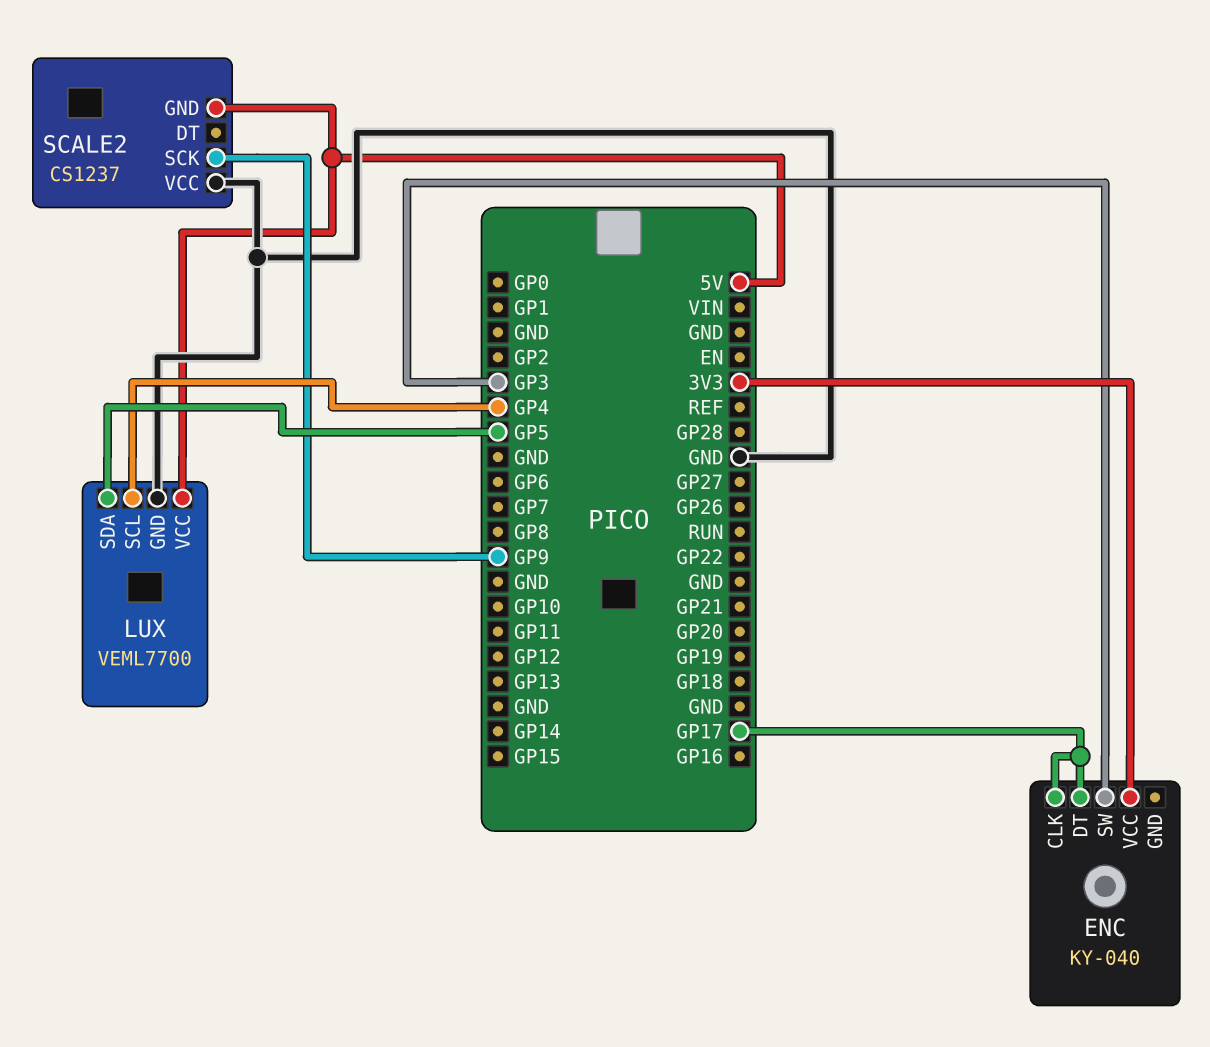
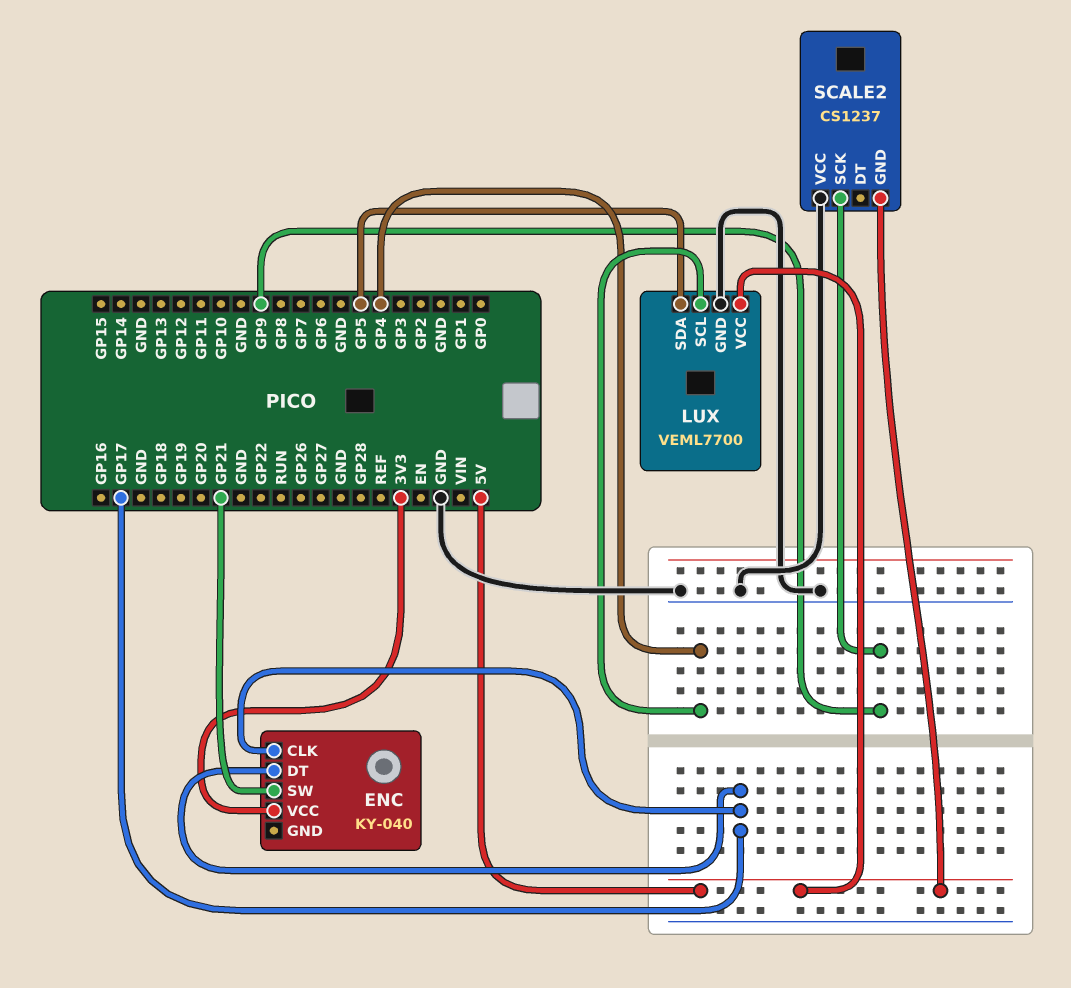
ENC pin SW: GP3 -> GP21

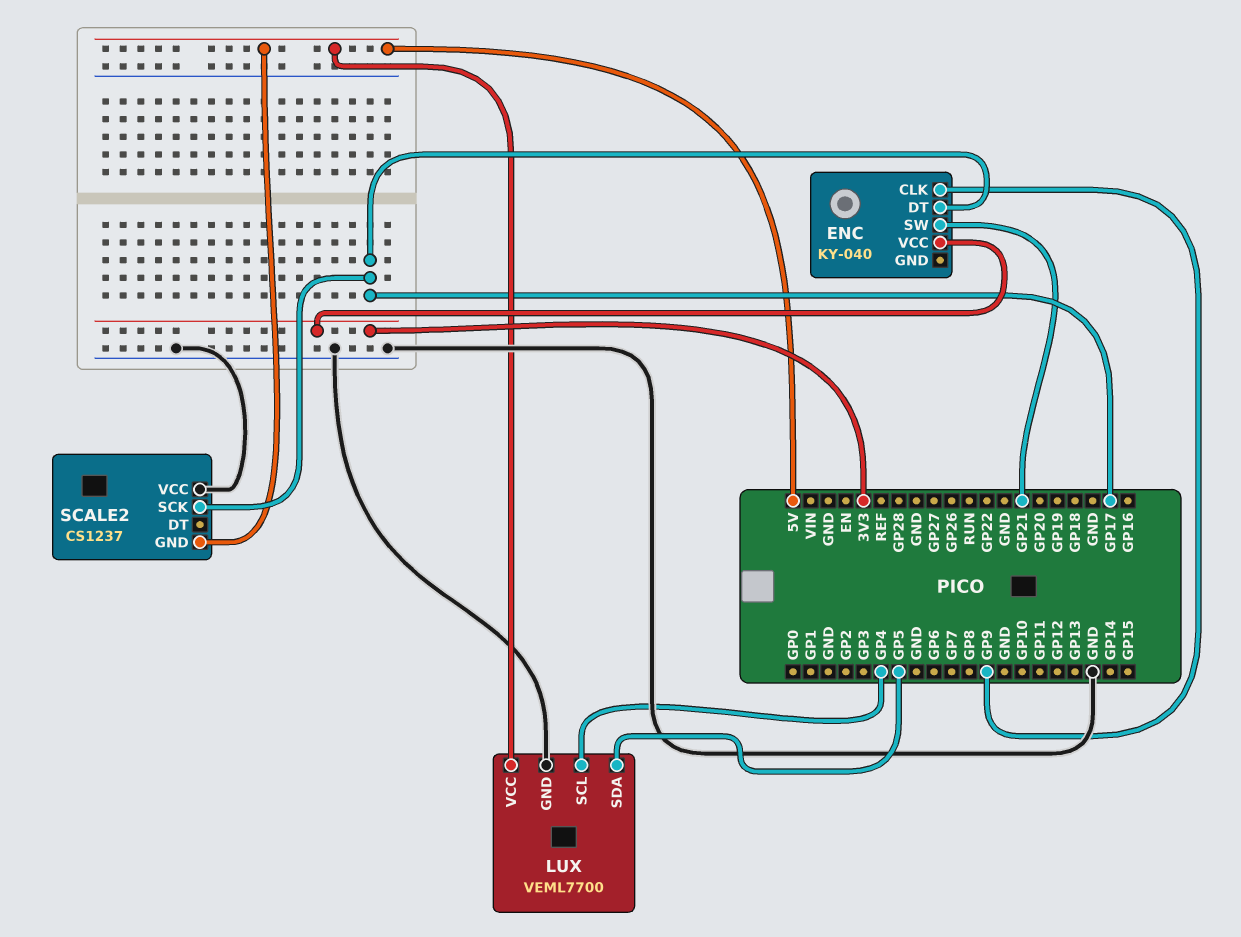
ENC pin CLK: GP17 -> GP9
SCALE2 pin SCK: GP9 -> GP17

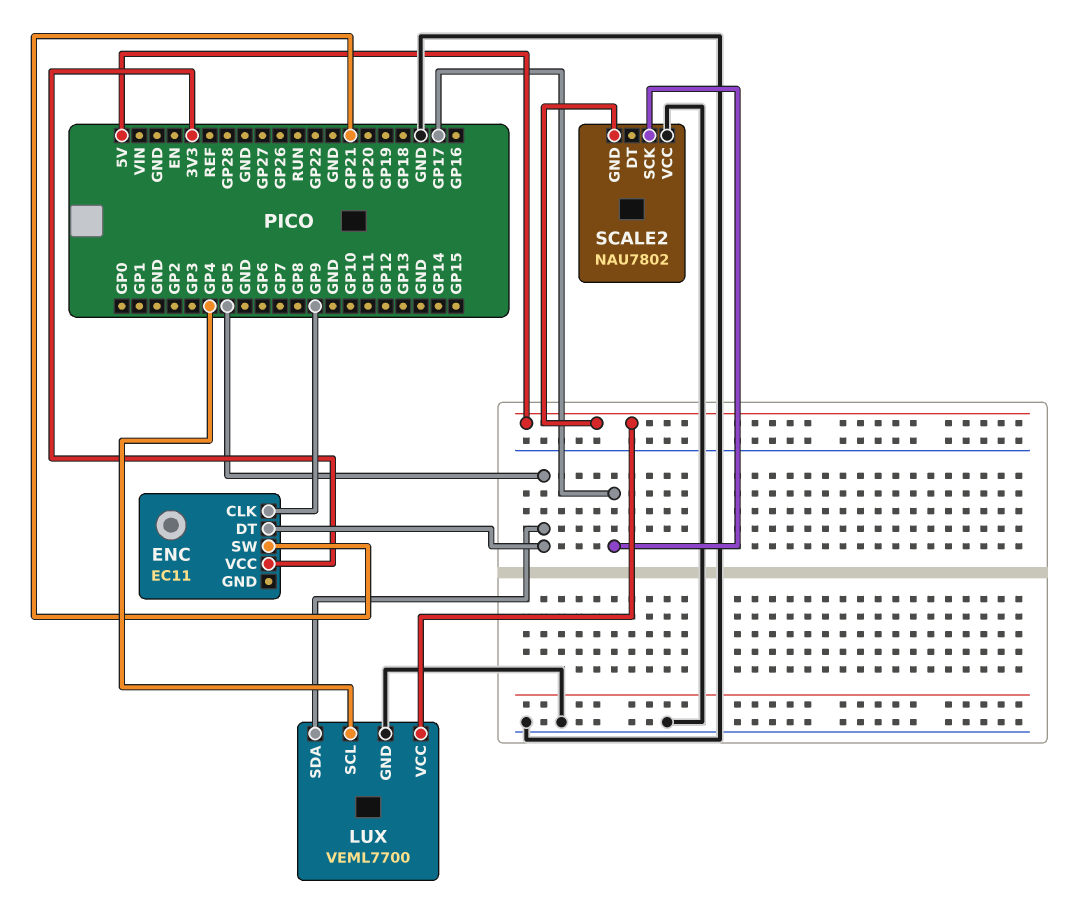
ENC: KY-040 -> EC11
ENC pin DT: GP17 -> GP5
SCALE2: CS1237 -> NAU7802

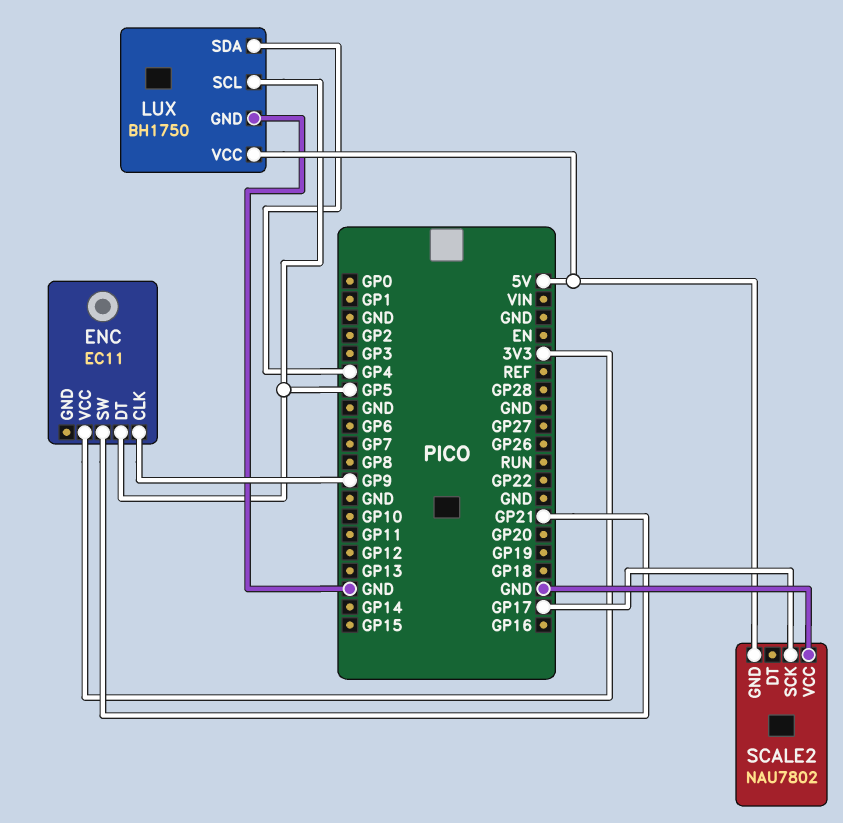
LUX: VEML7700 -> BH1750
LUX pin SCL: GP4 -> GP5
LUX pin SDA: GP5 -> GP4

